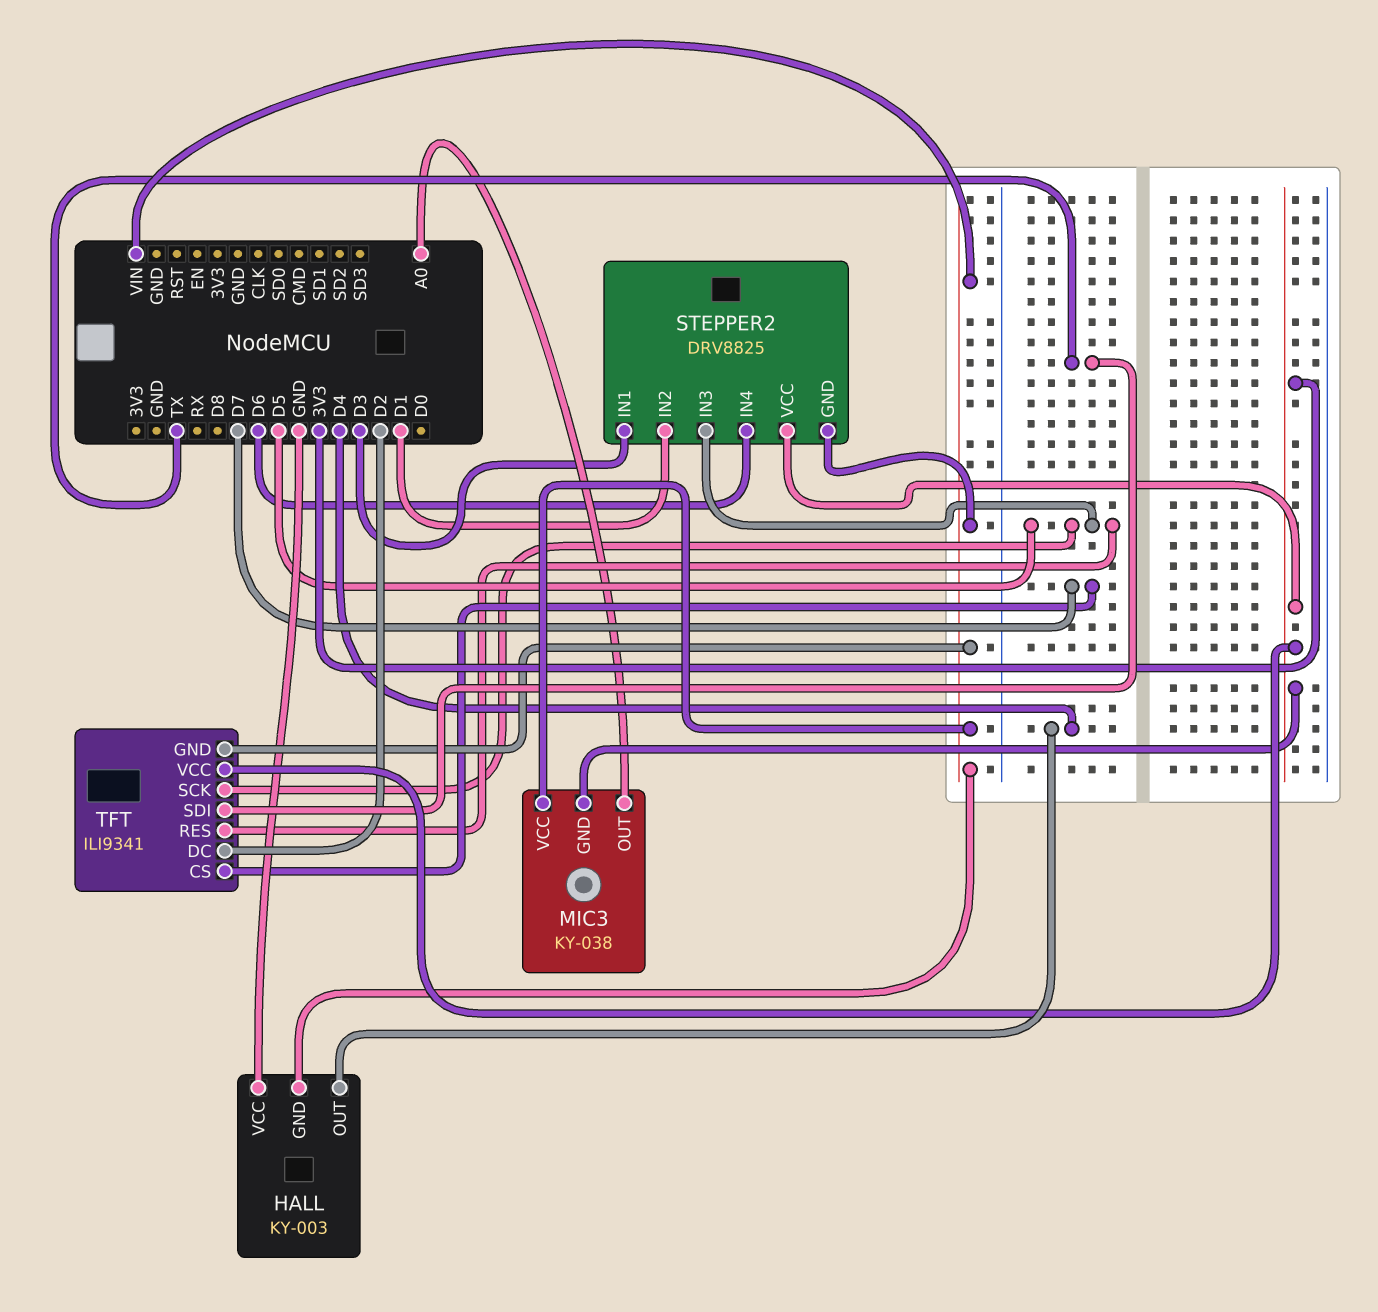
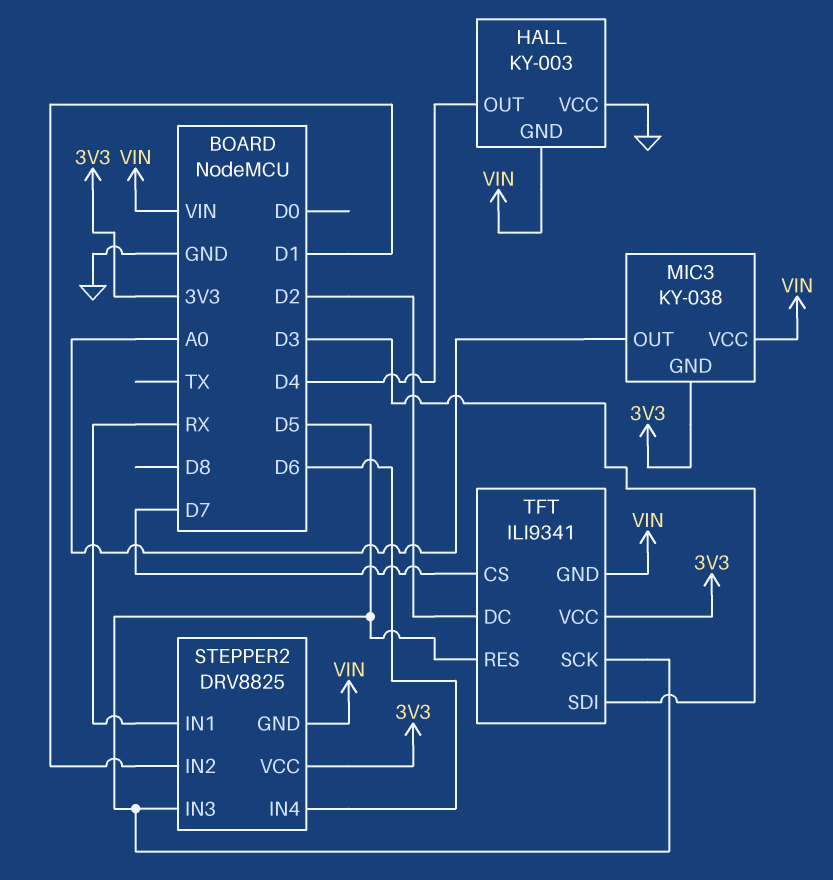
STEPPER2 pin IN1: D3 -> RX
TFT pin SDI: TX -> D3

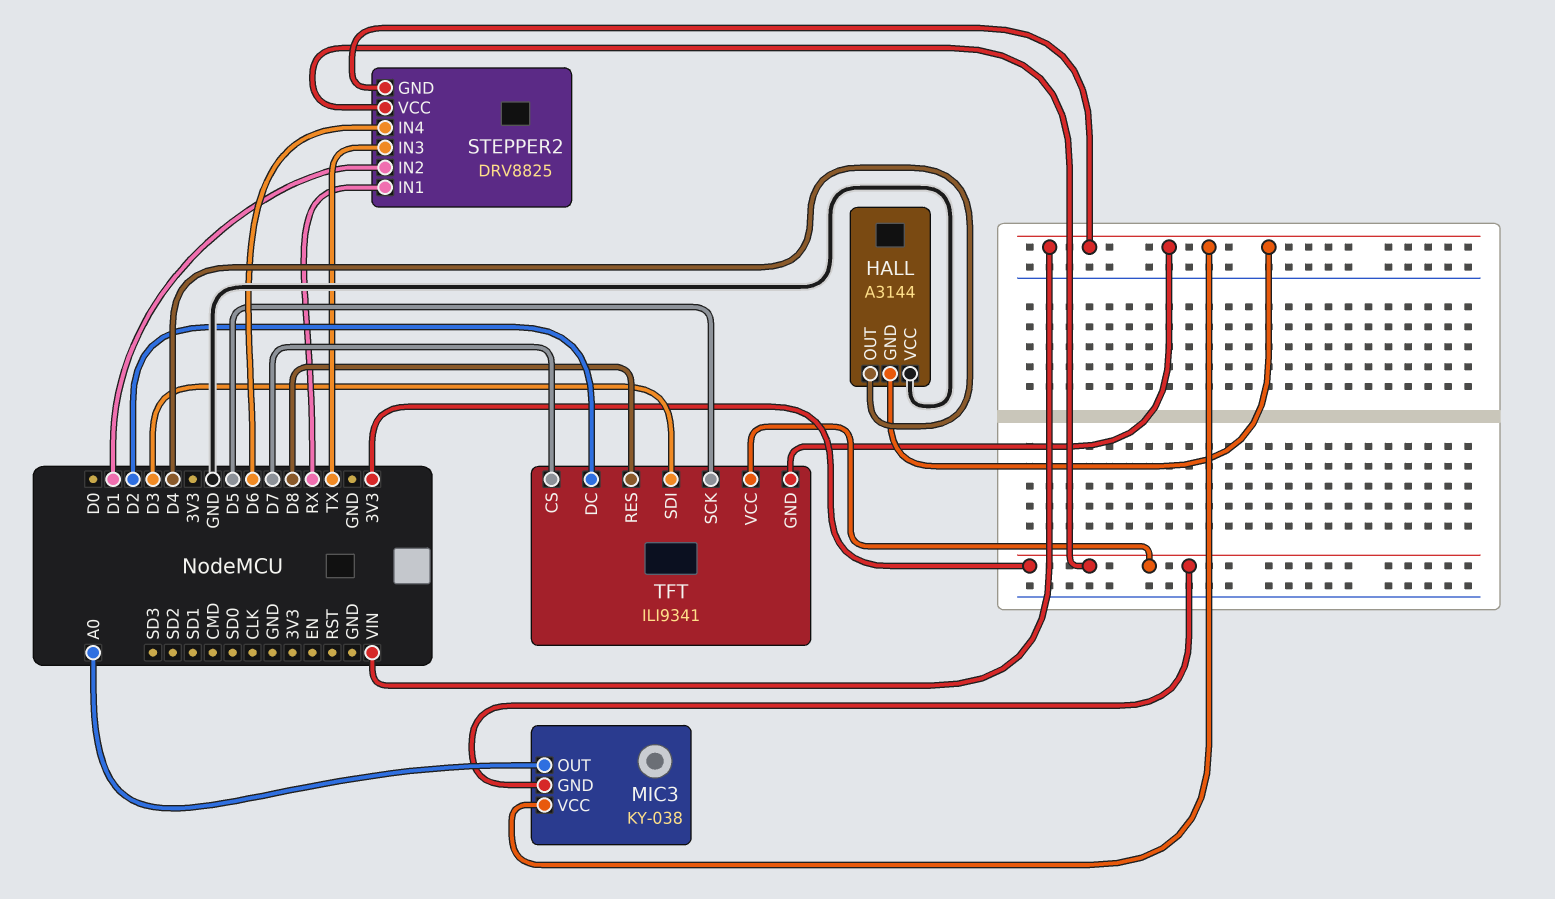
HALL: KY-003 -> A3144
STEPPER2 pin IN3: D5 -> TX
TFT pin RES: D5 -> D8

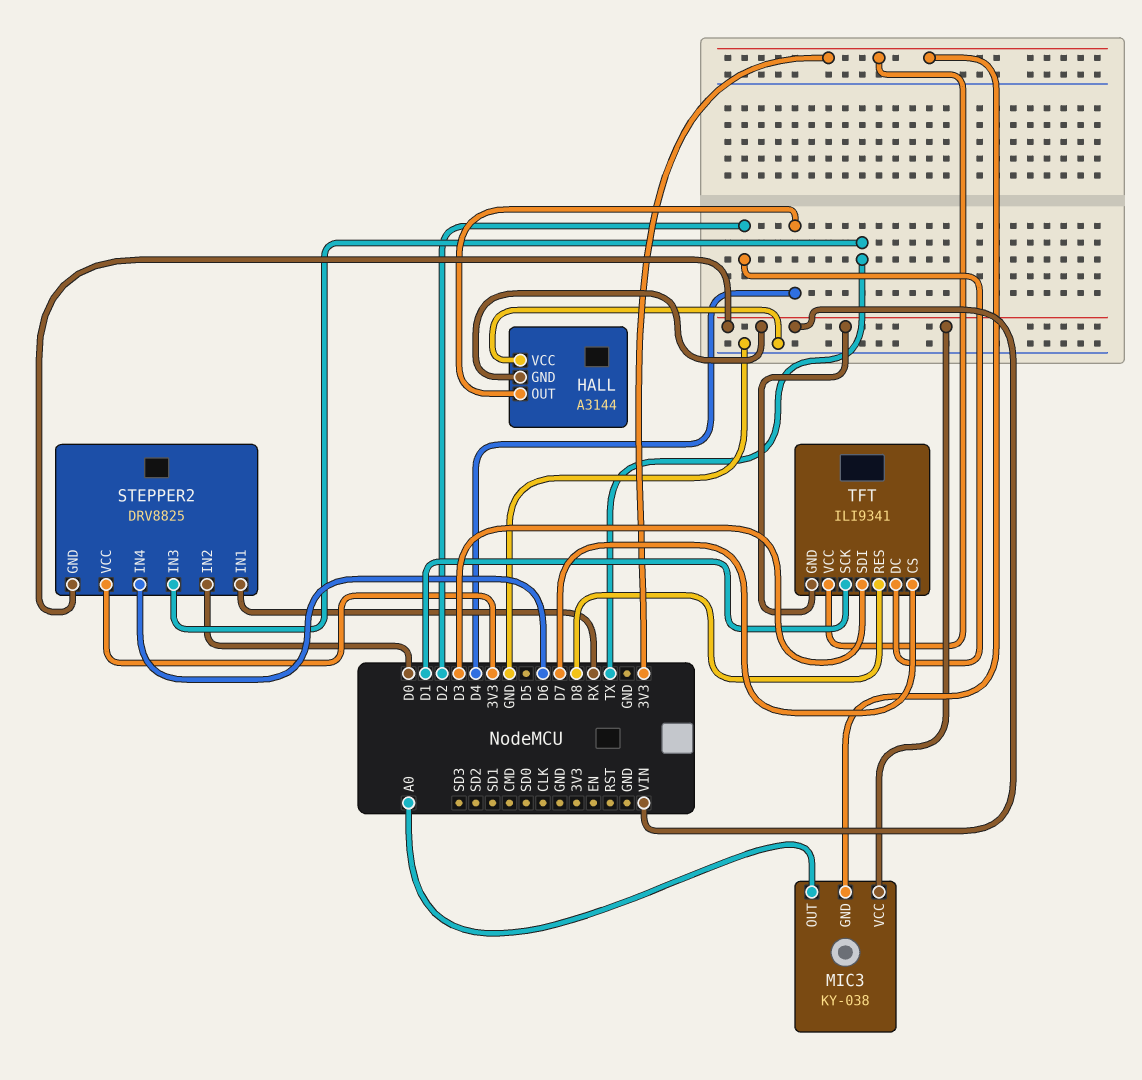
STEPPER2 pin IN2: D1 -> D0
TFT pin SCK: D5 -> D1

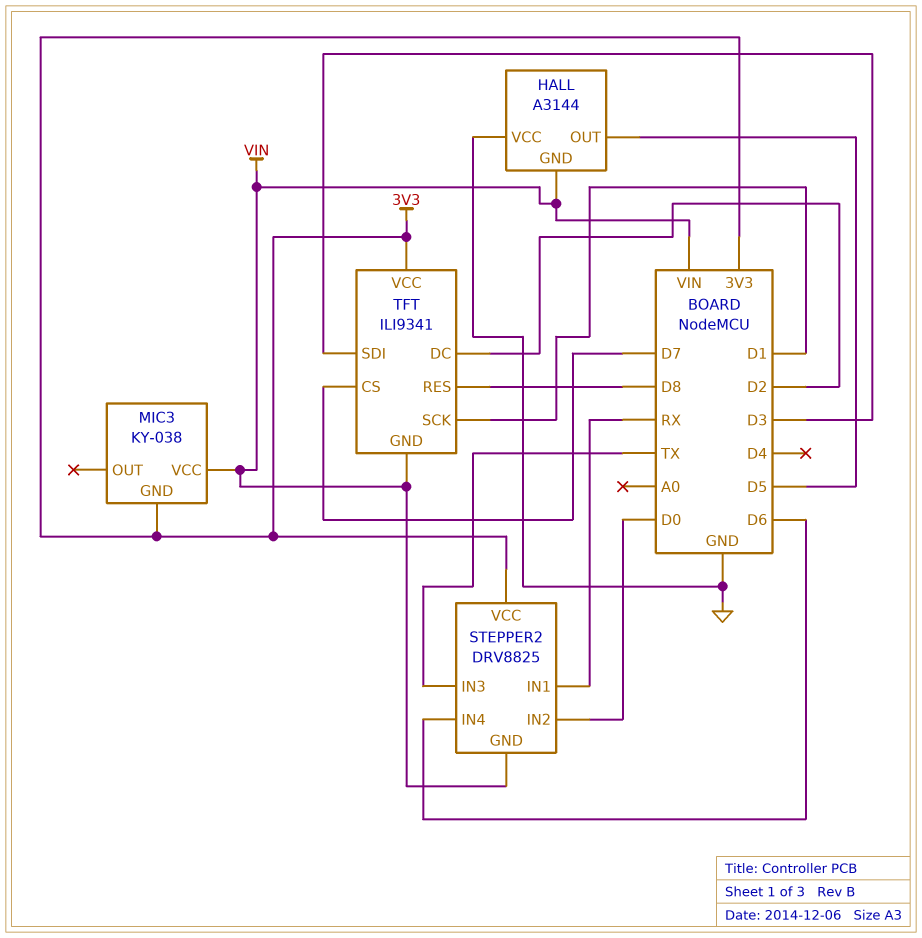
HALL pin OUT: D4 -> D5
MIC3 pin OUT: A0 -> none

